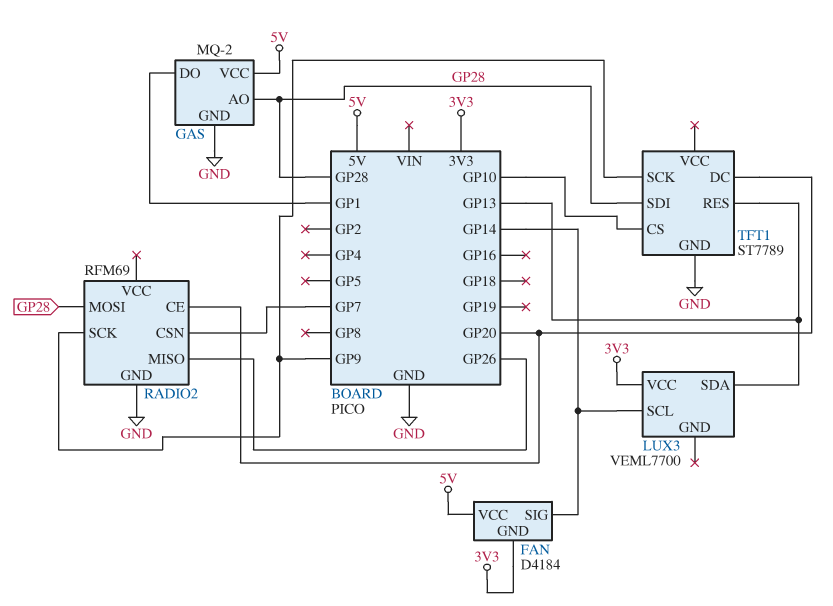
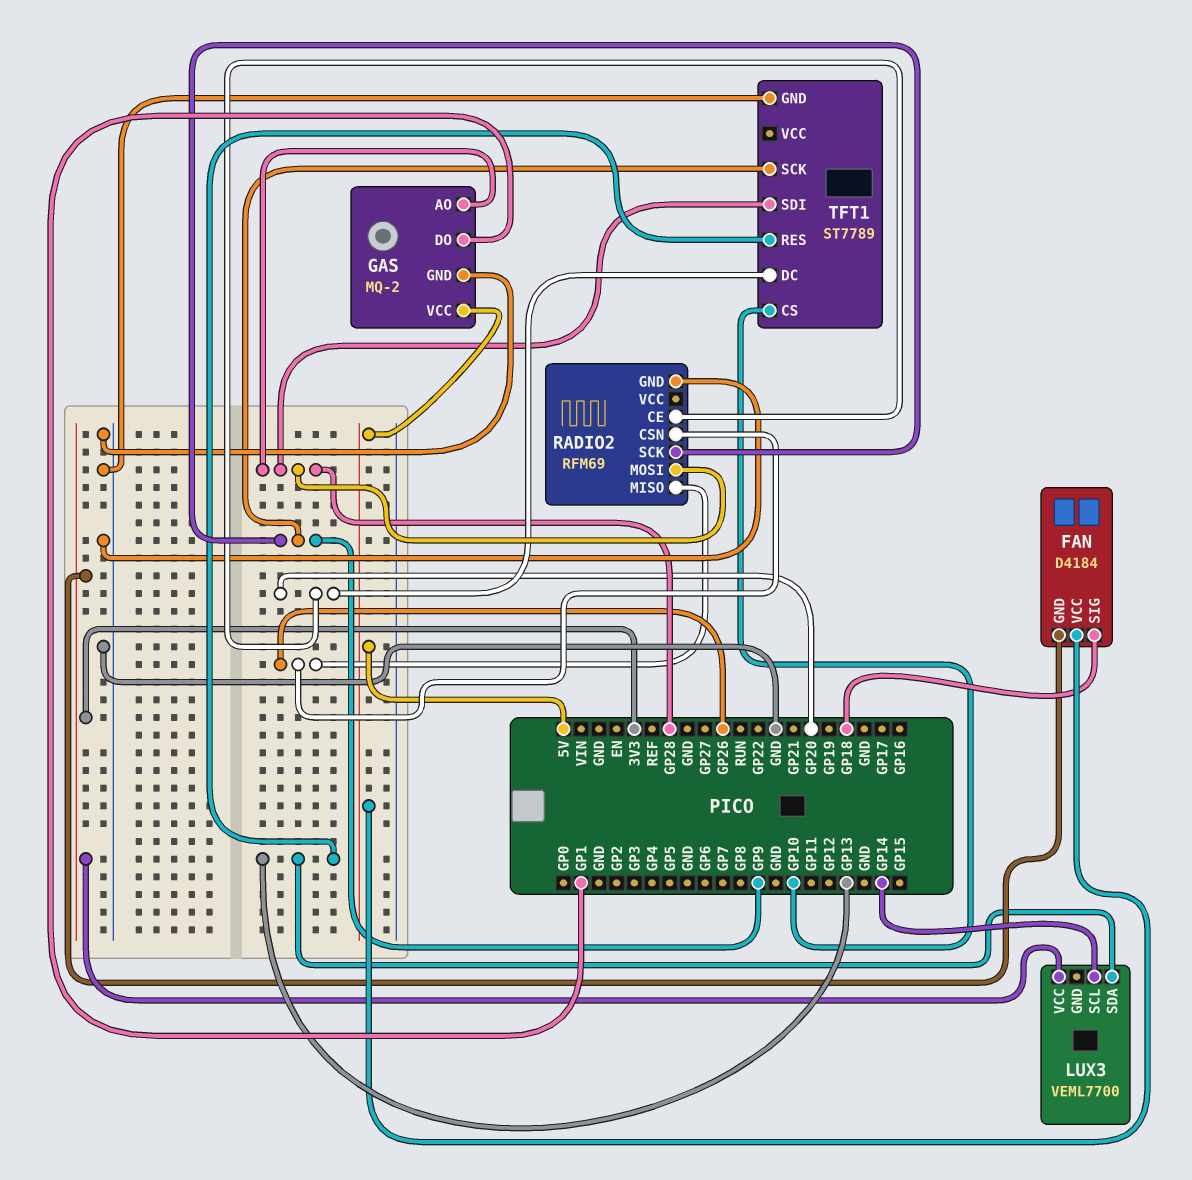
FAN pin SIG: GP14 -> GP18
RADIO2 pin CSN: GP7 -> GP26

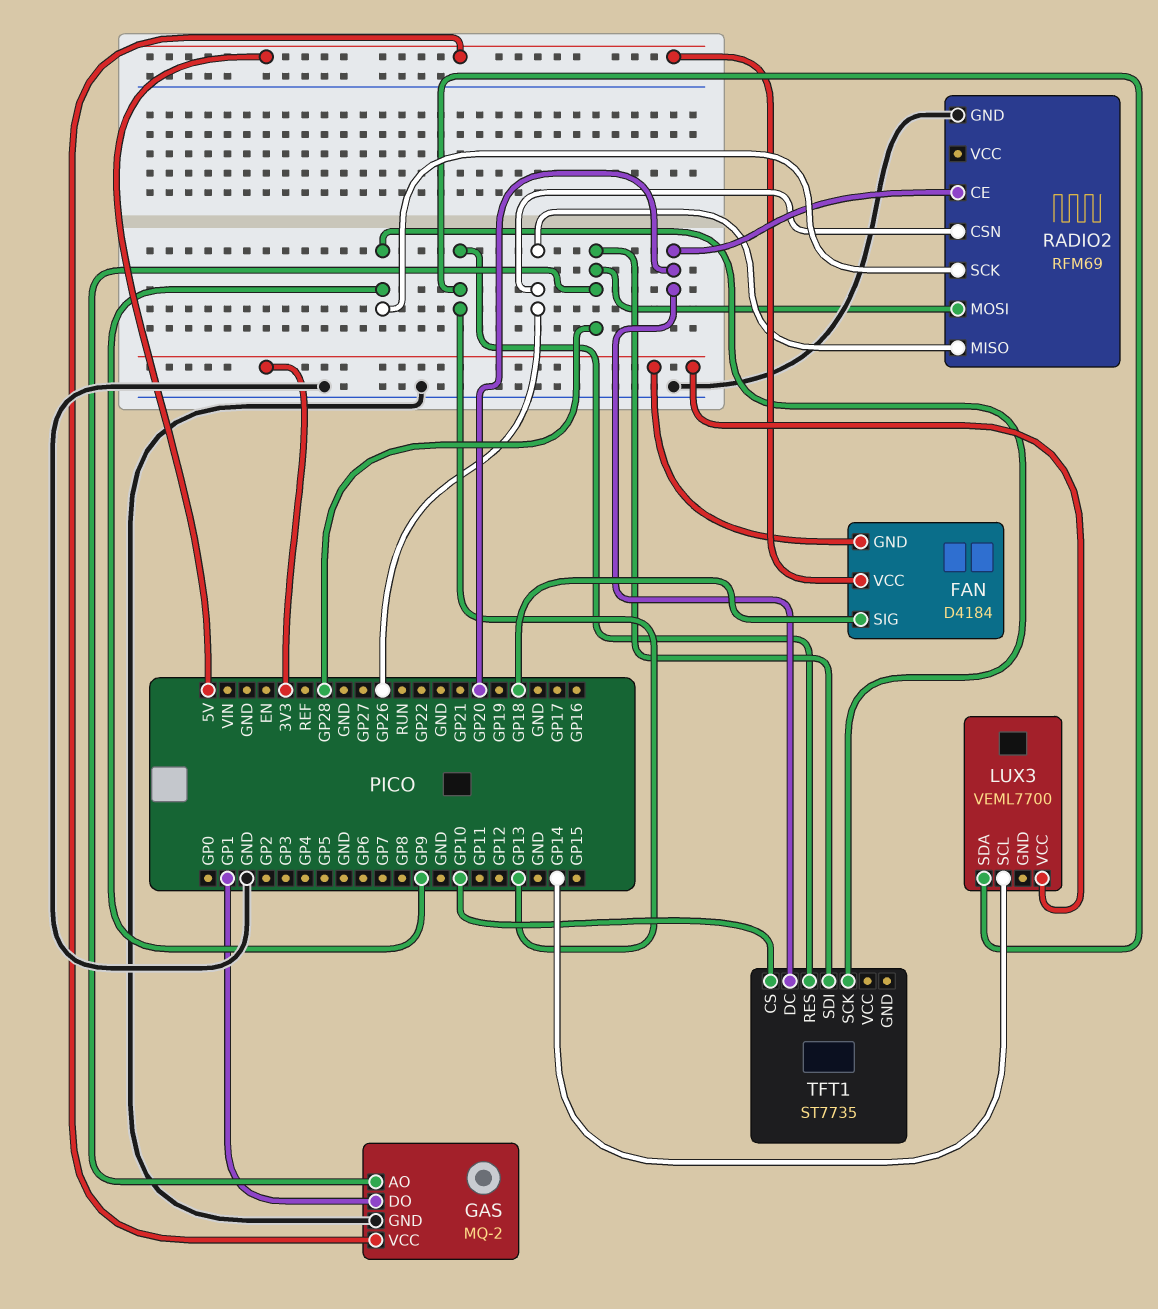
TFT1: ST7789 -> ST7735
TFT1 pin GND: GND -> none

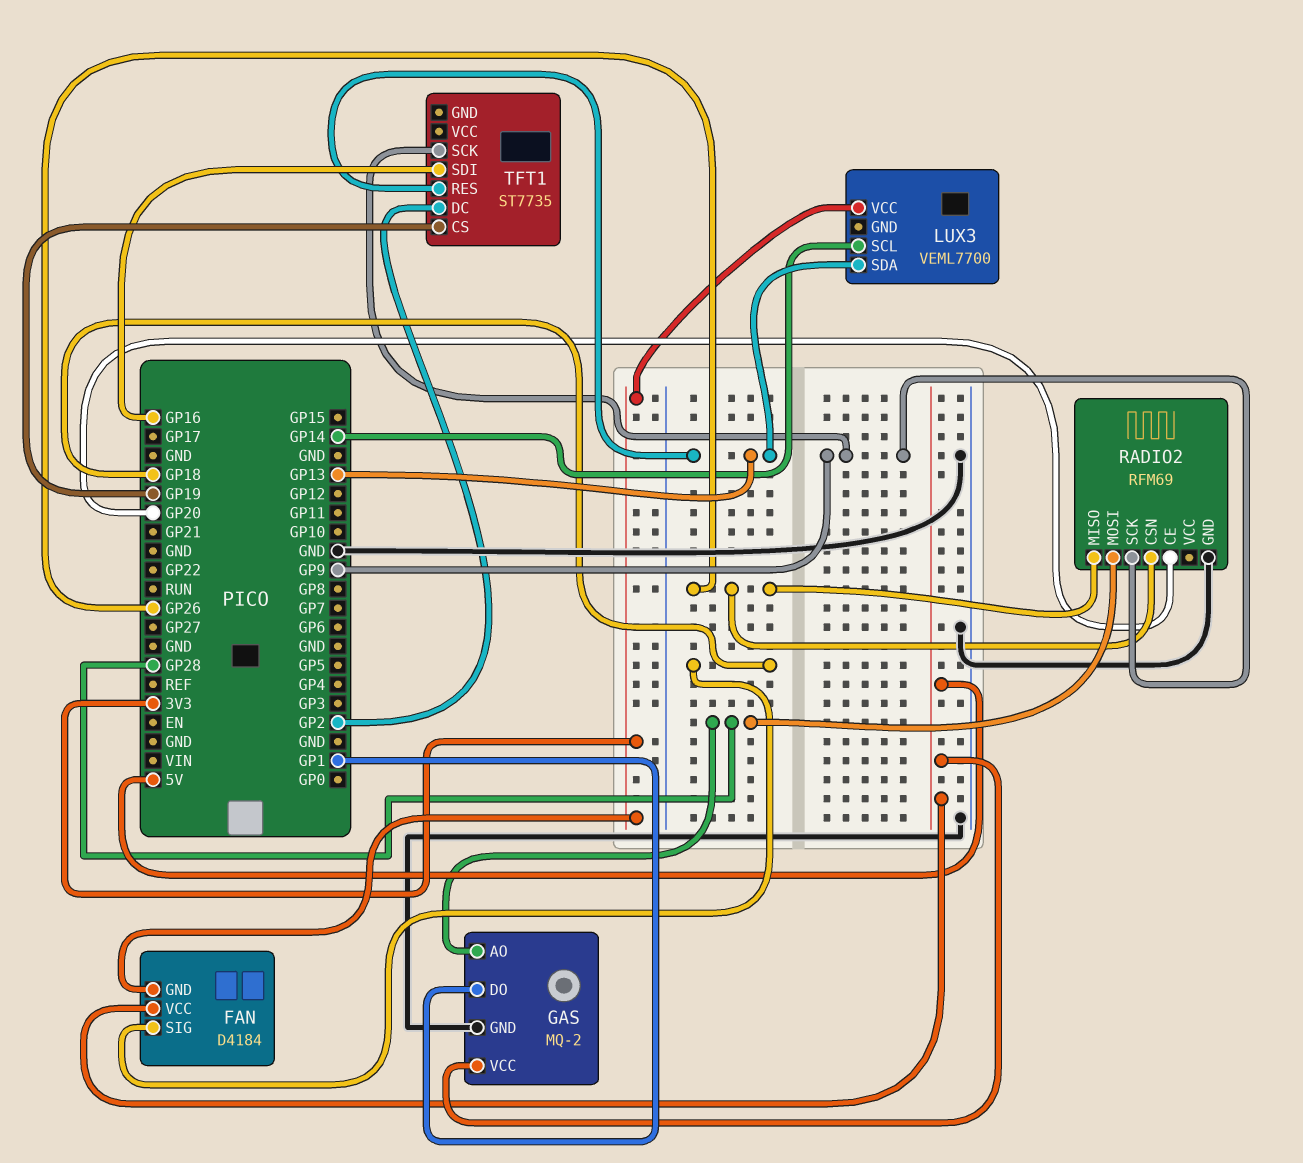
TFT1 pin CS: GP10 -> GP19
TFT1 pin DC: GP20 -> GP2
TFT1 pin SDI: GP28 -> GP16

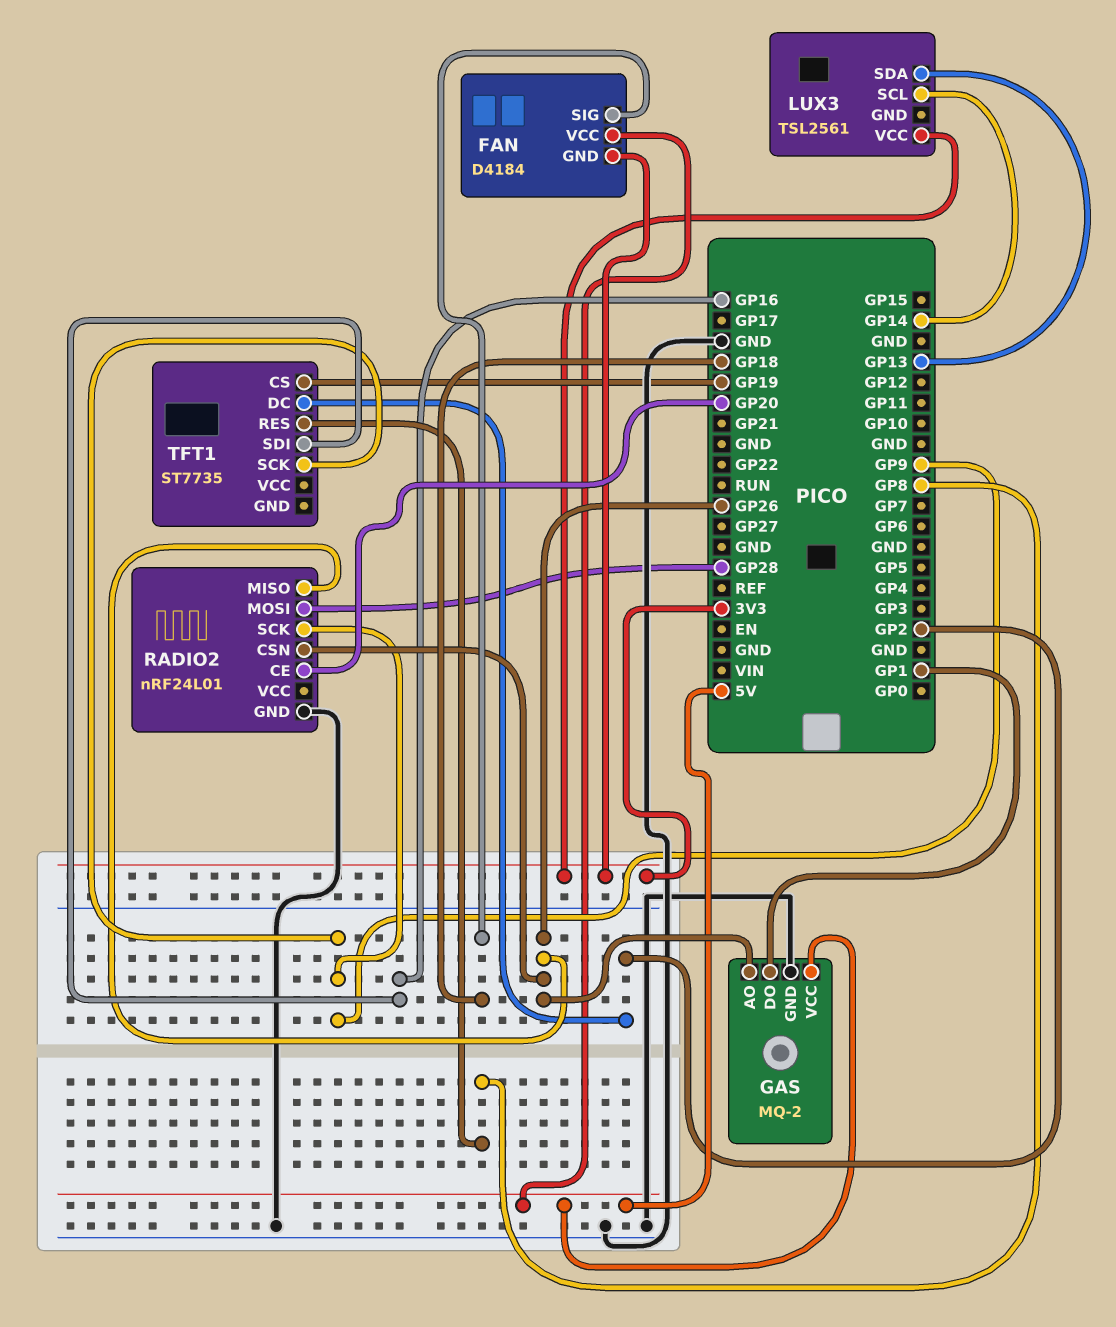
GAS pin AO: GP28 -> GP26
LUX3: VEML7700 -> TSL2561
RADIO2: RFM69 -> nRF24L01
TFT1 pin RES: GP13 -> GP8

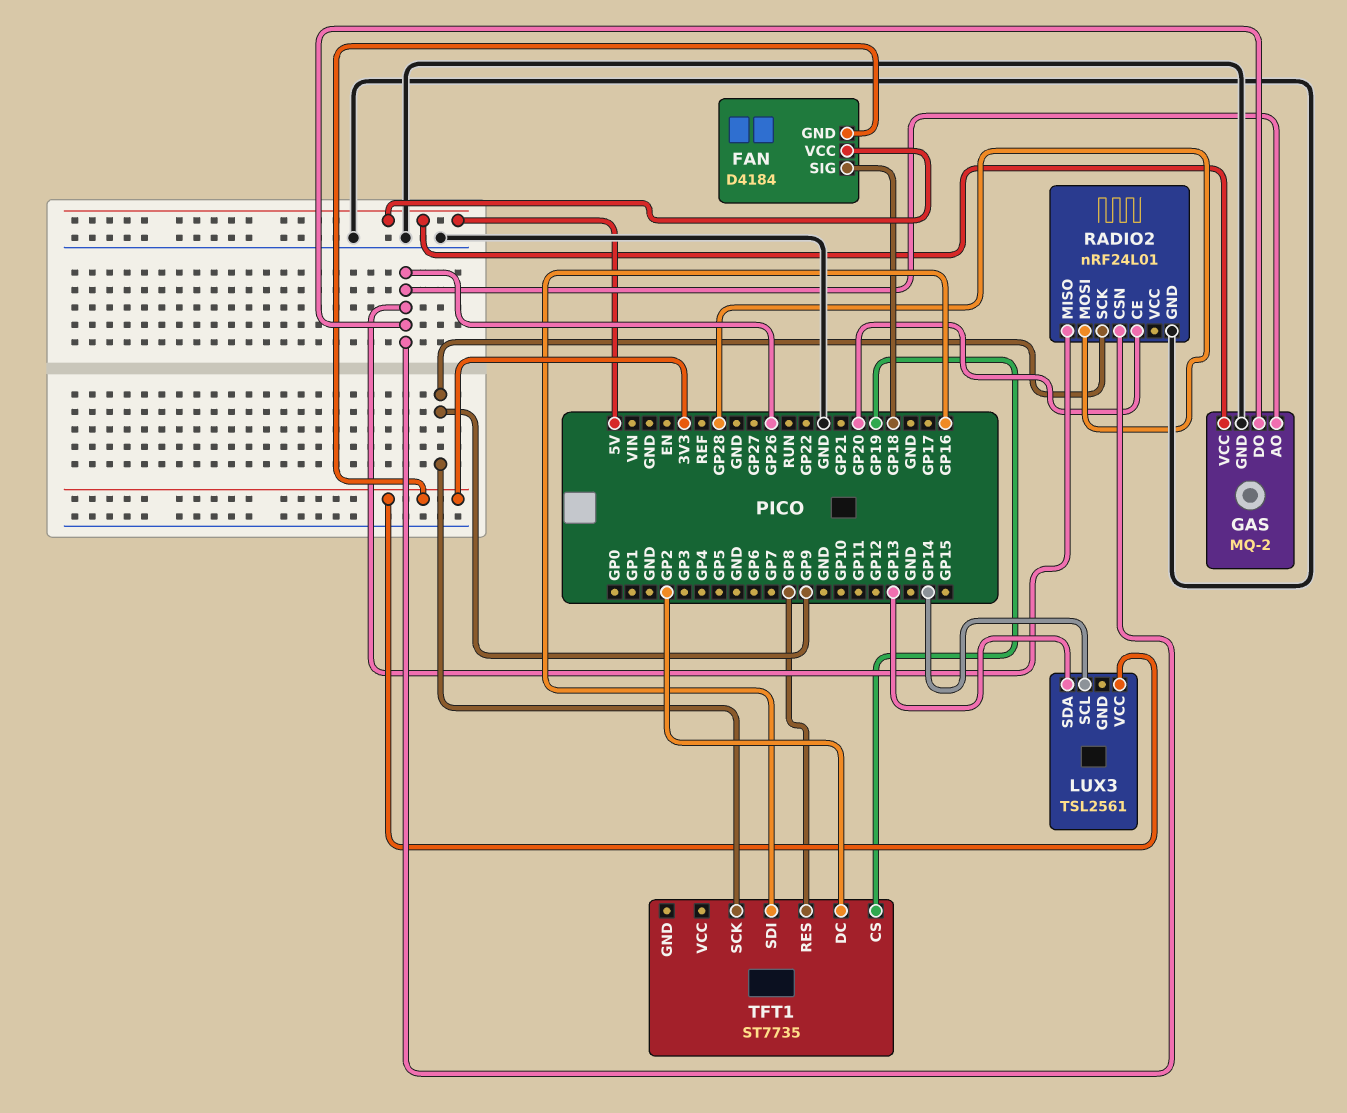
GAS pin DO: GP1 -> GP26

